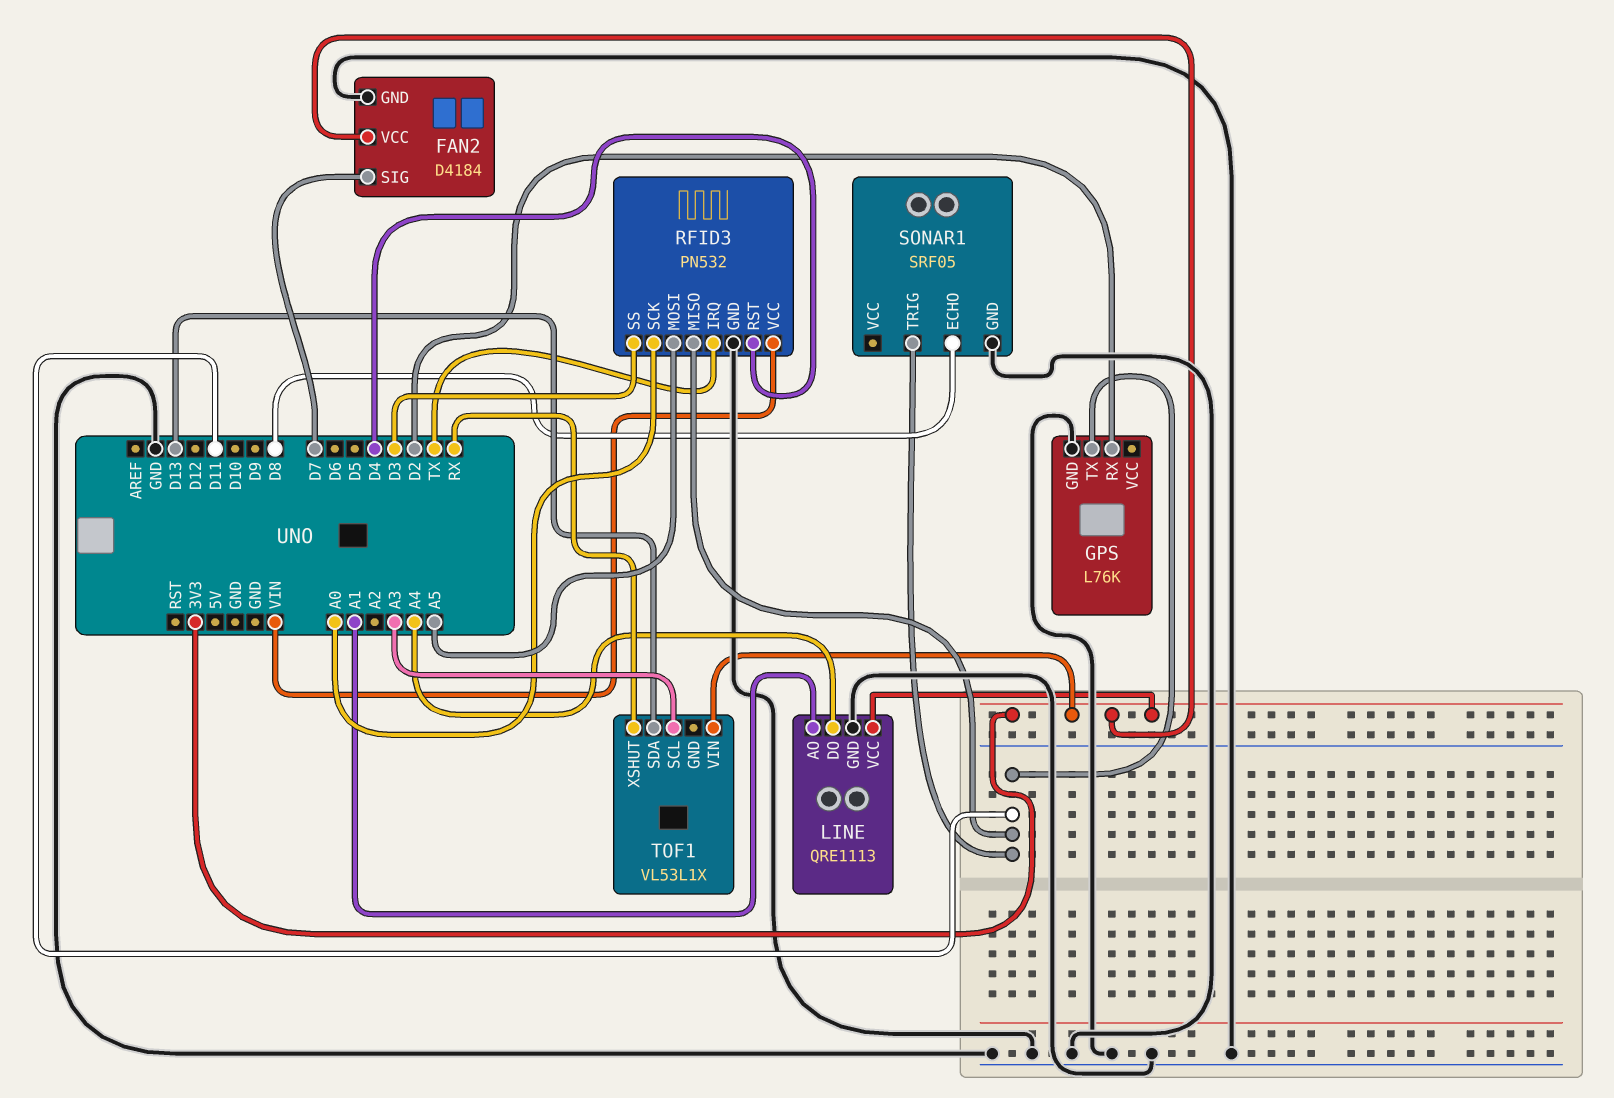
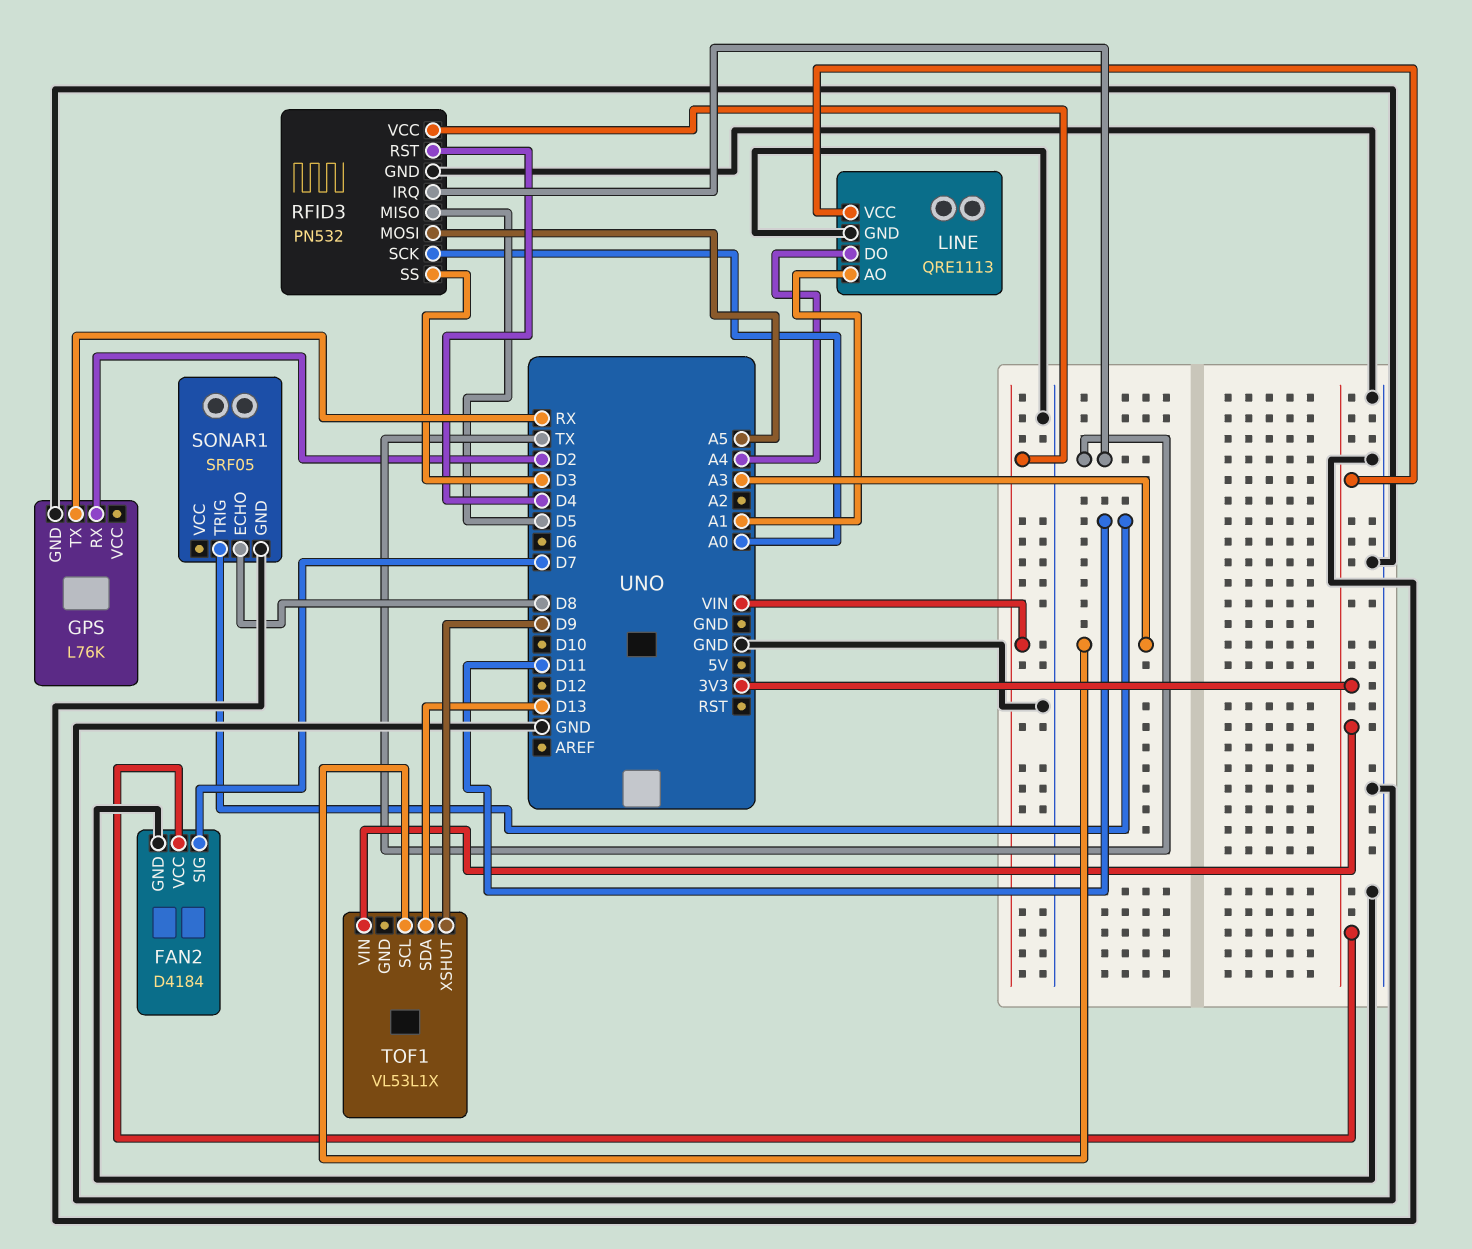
GPS pin TX: D11 -> RX
RFID3 pin MISO: D11 -> D5
TOF1 pin XSHUT: RX -> D9

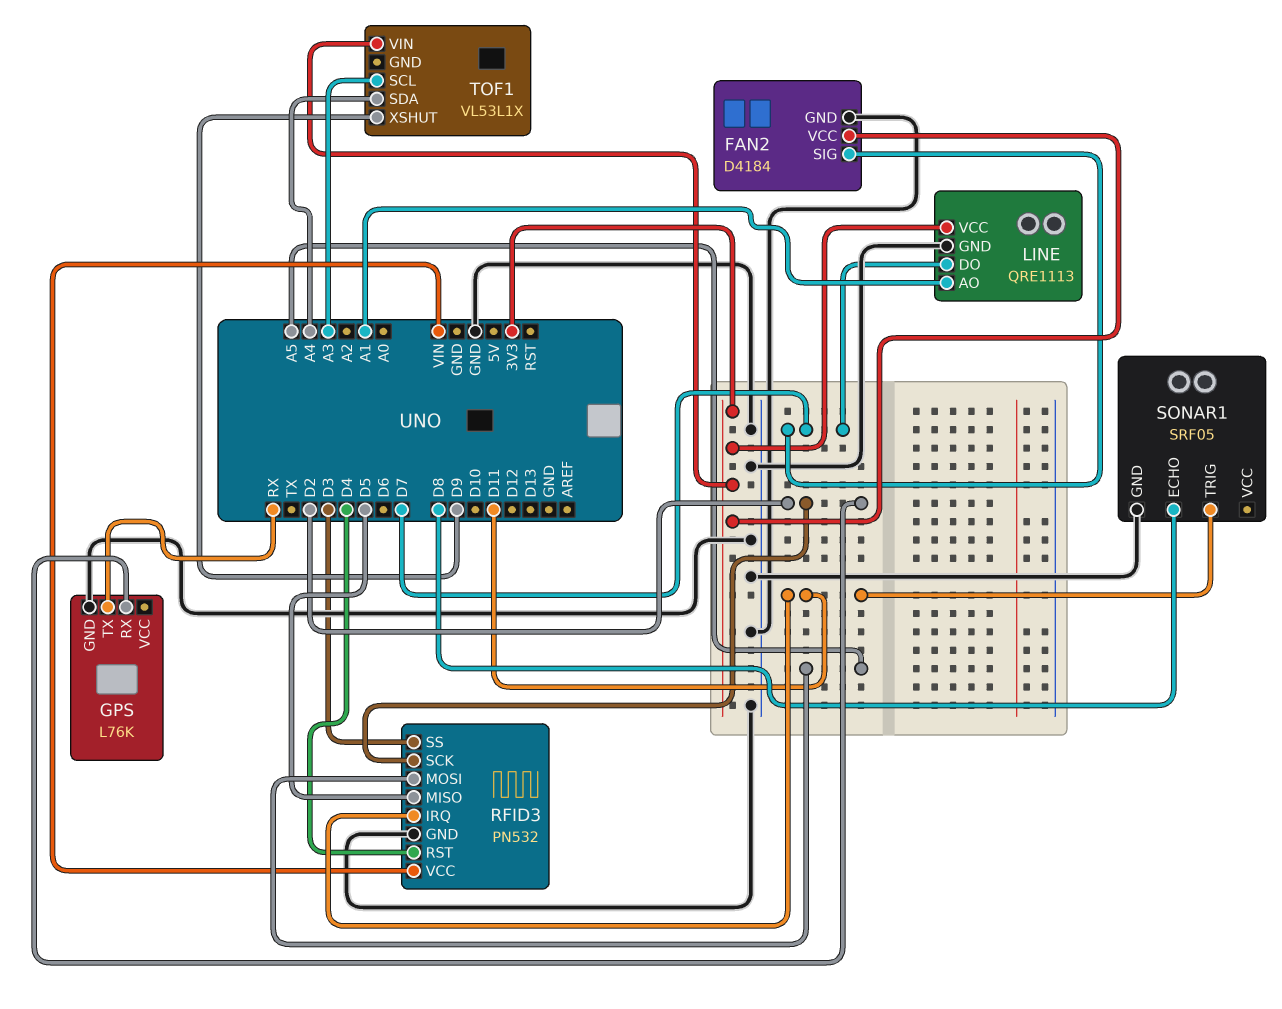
LINE pin DO: A4 -> D7
RFID3 pin IRQ: TX -> D11
RFID3 pin SCK: A0 -> D2
TOF1 pin SDA: D13 -> A4

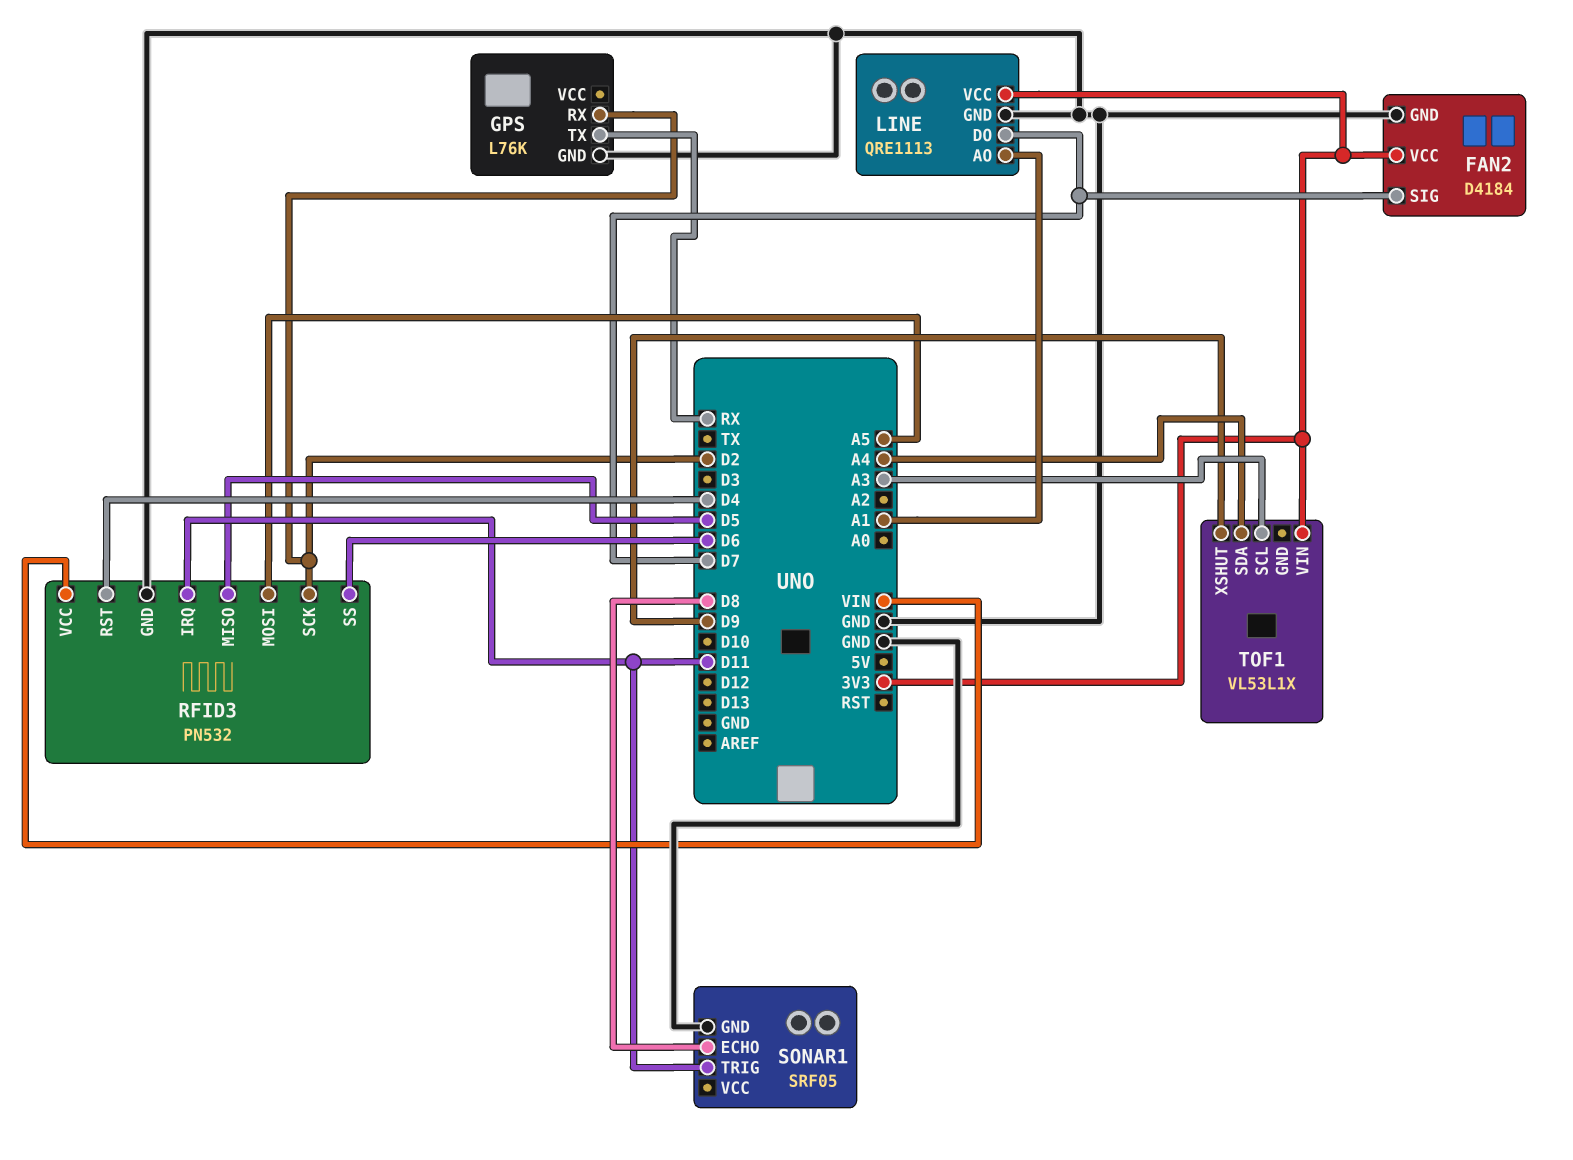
RFID3 pin SS: D3 -> D6

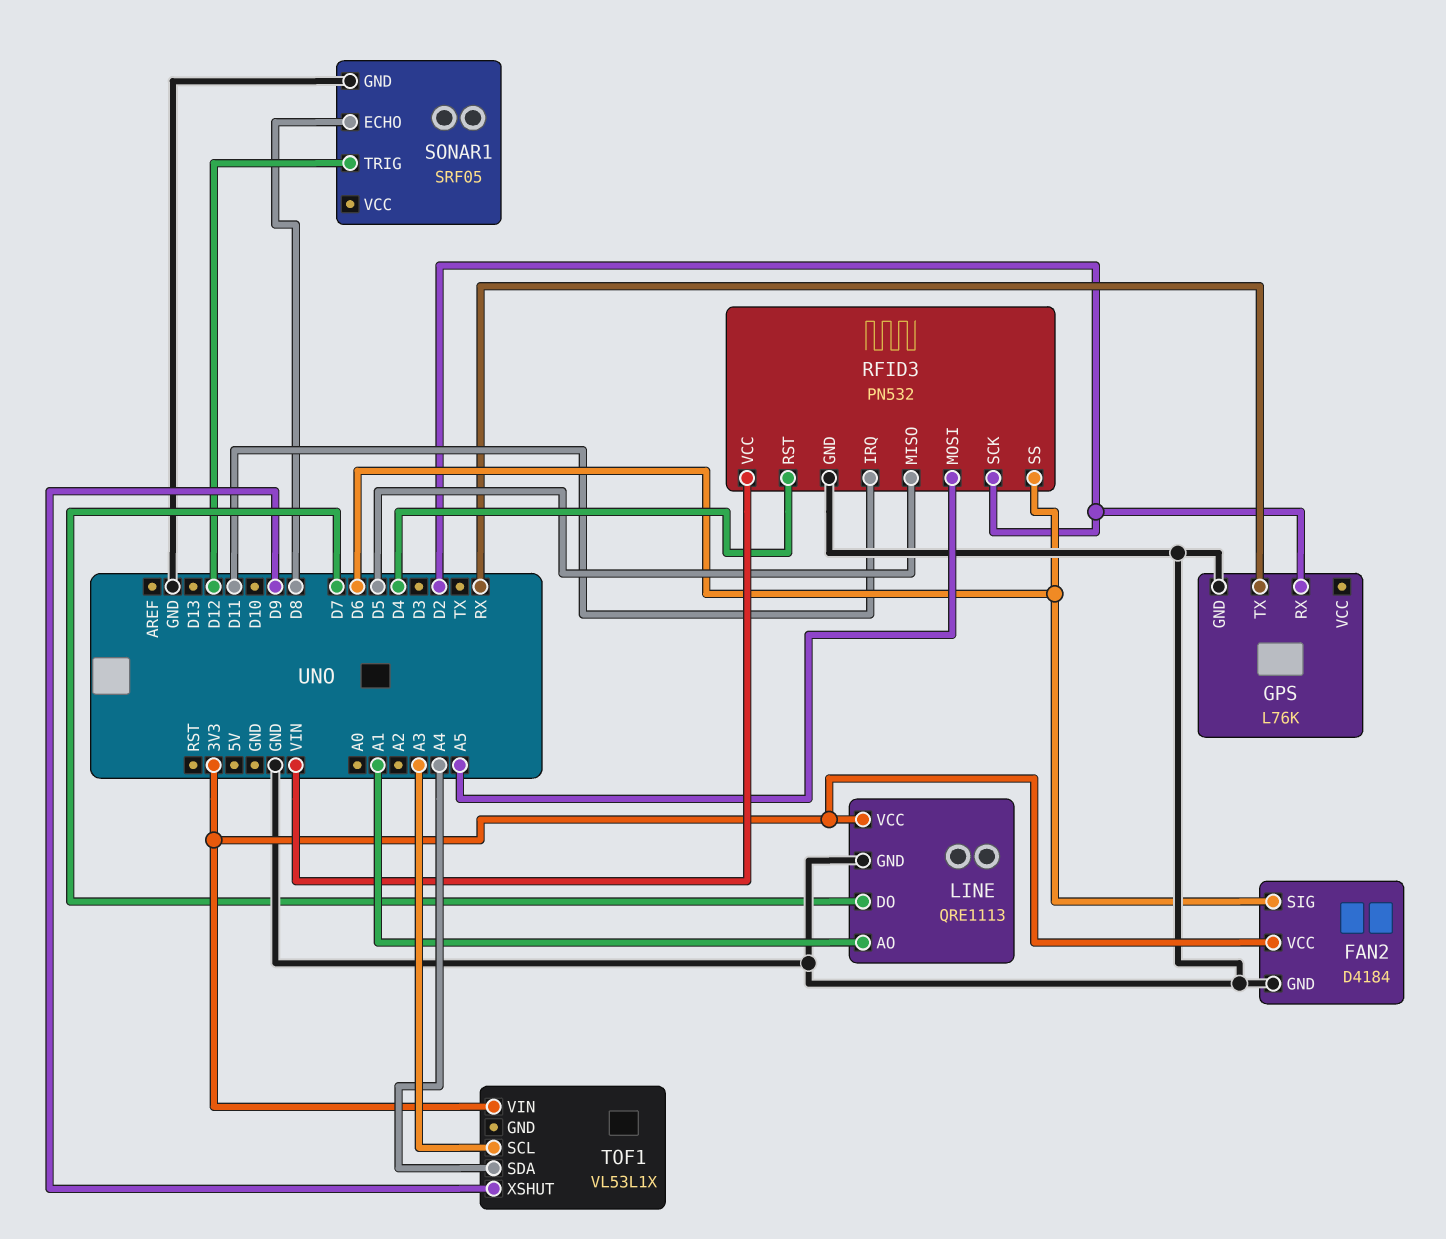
FAN2 pin SIG: D7 -> D6
SONAR1 pin TRIG: D11 -> D12

